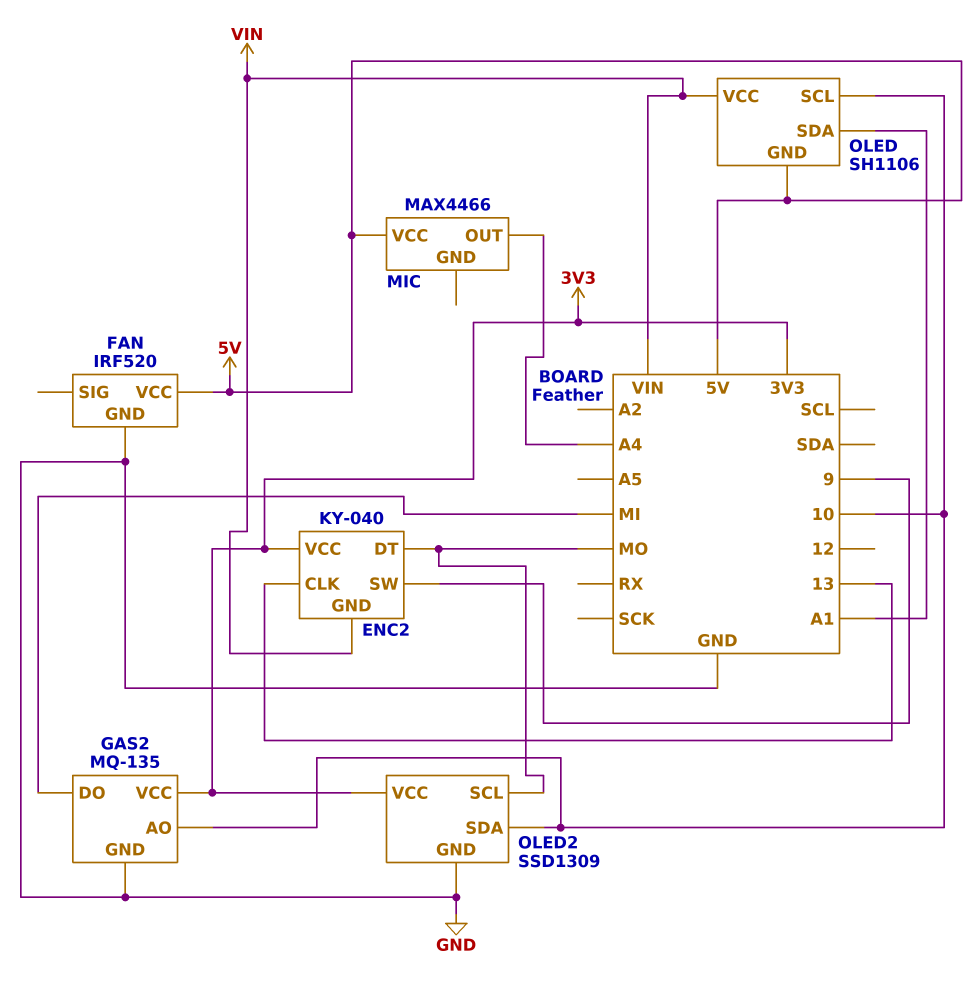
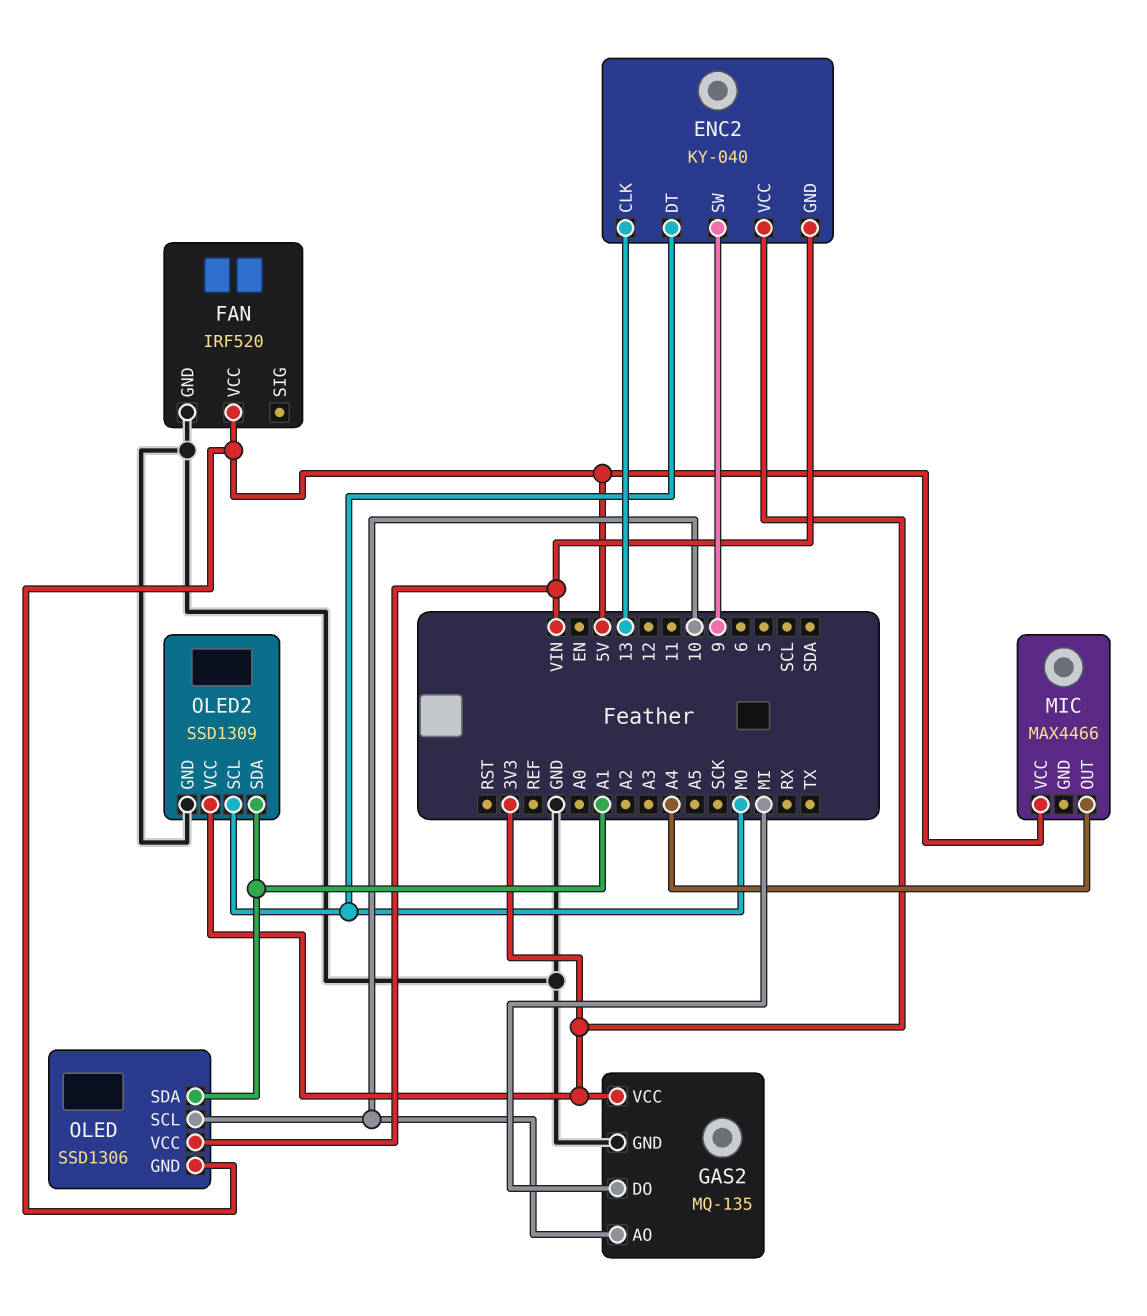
OLED: SH1106 -> SSD1306
OLED2 pin SDA: 10 -> A1

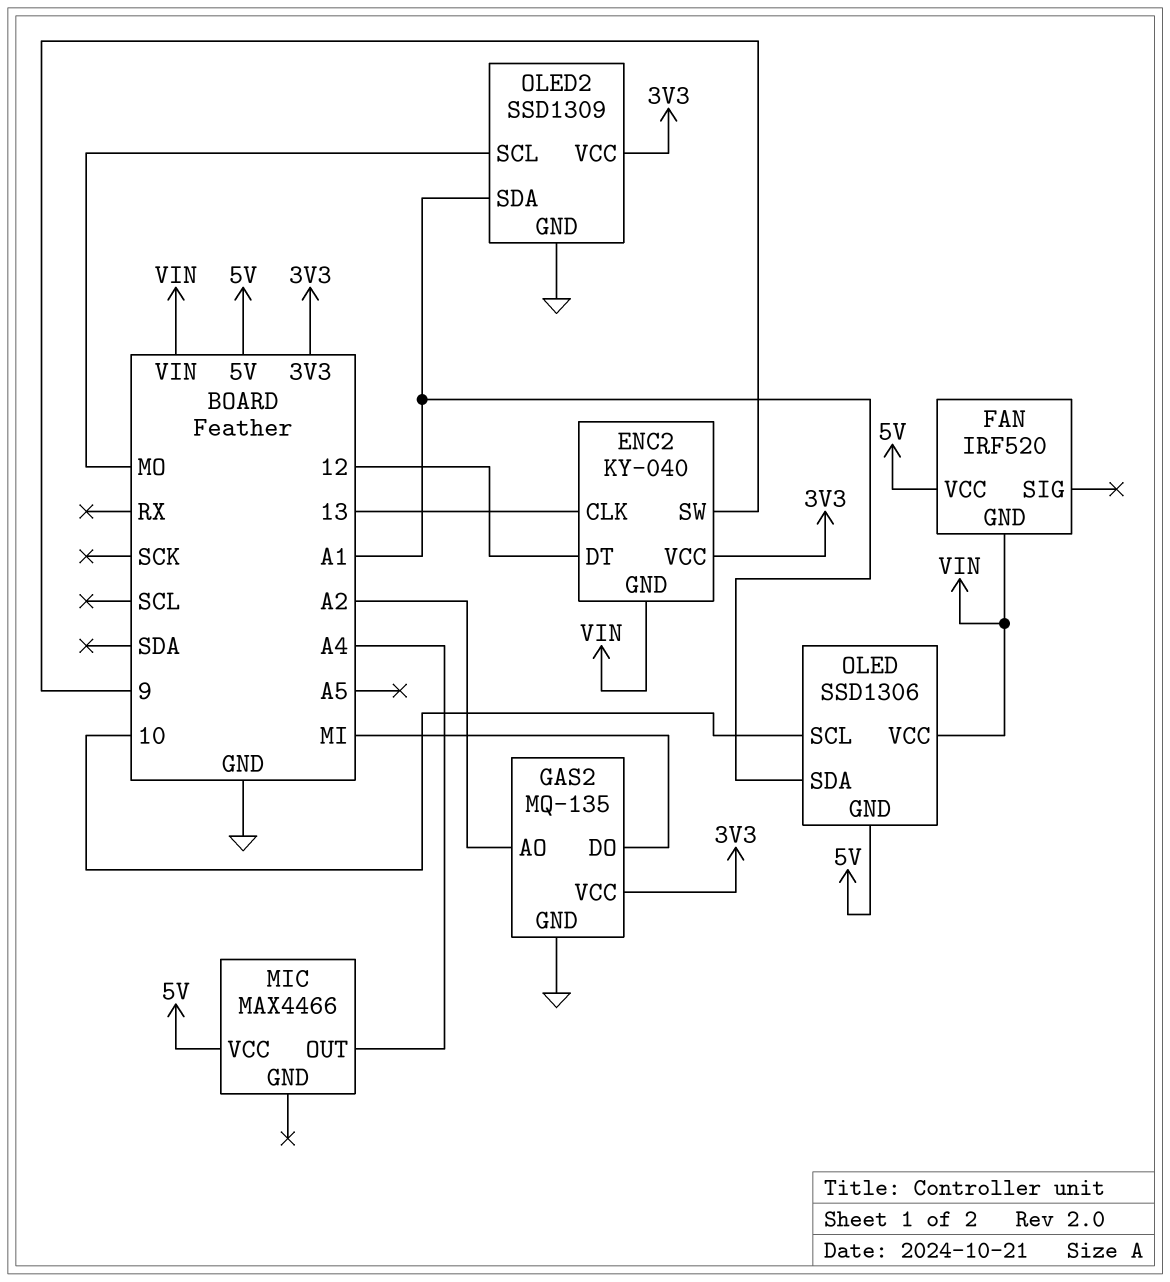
ENC2 pin DT: MO -> 12
FAN pin GND: GND -> VIN
GAS2 pin AO: 10 -> A2

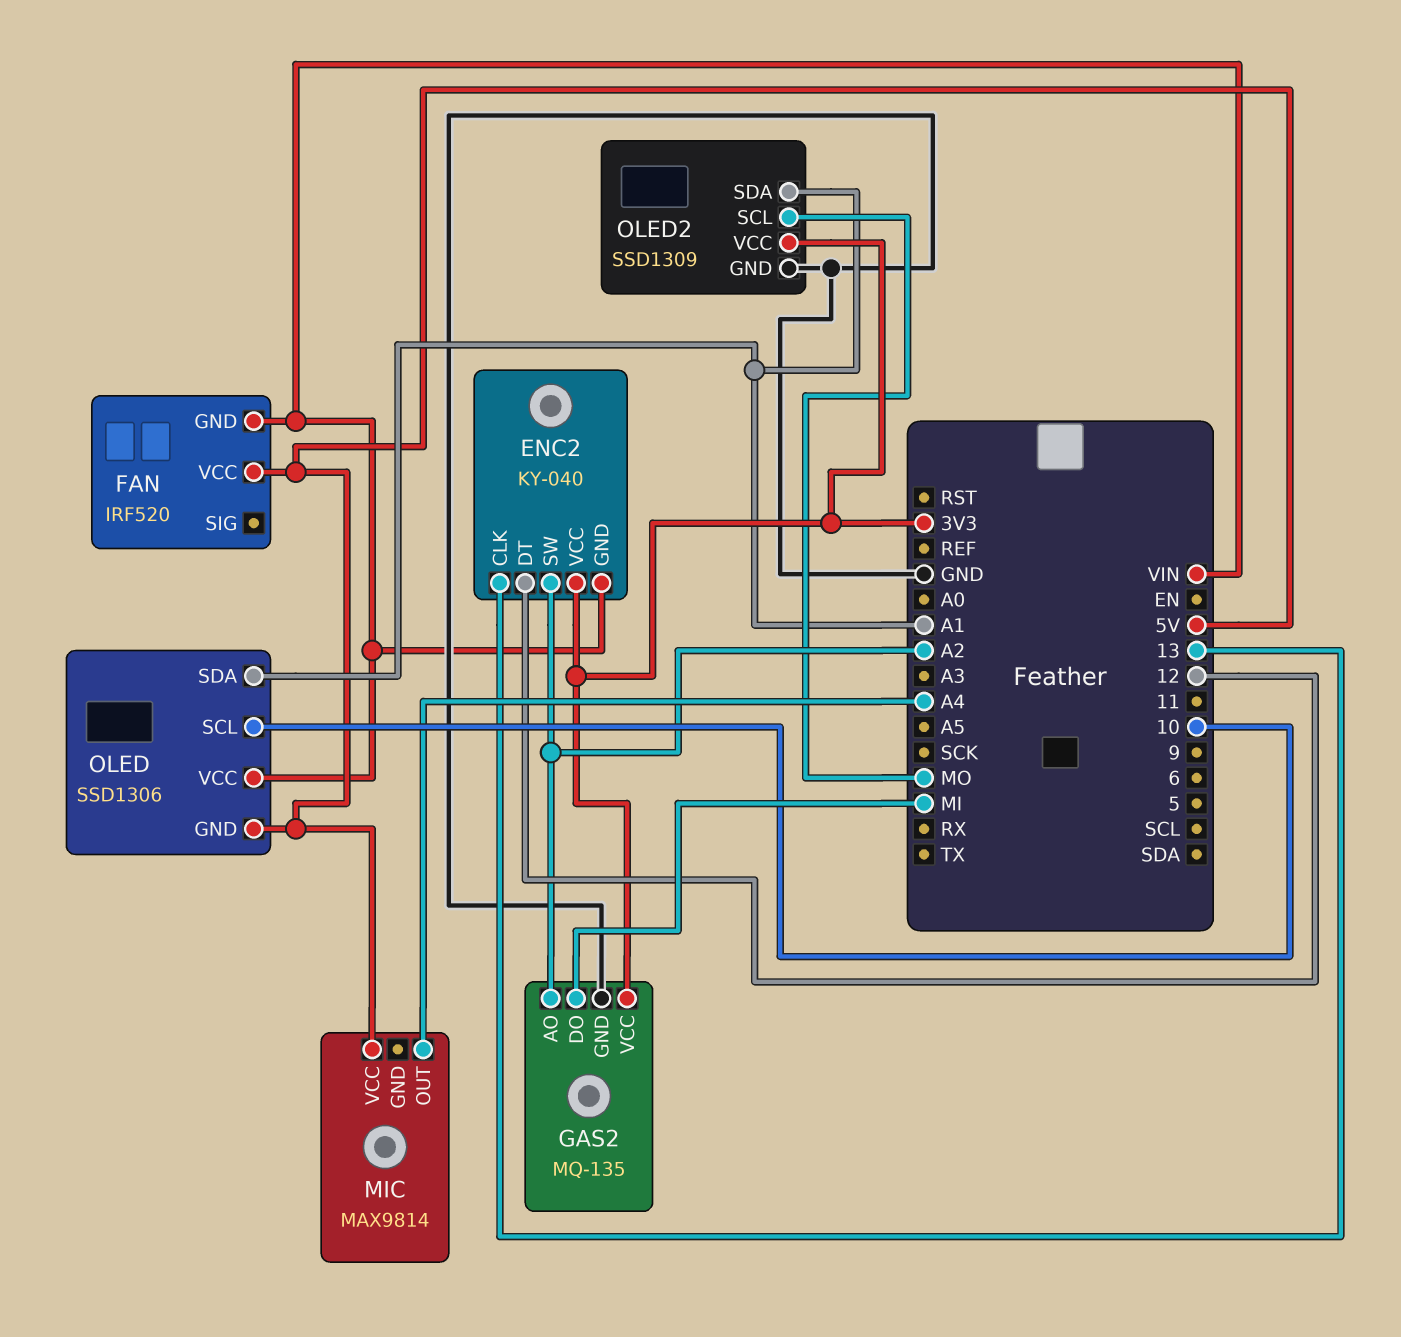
ENC2 pin SW: 9 -> A2
MIC: MAX4466 -> MAX9814

